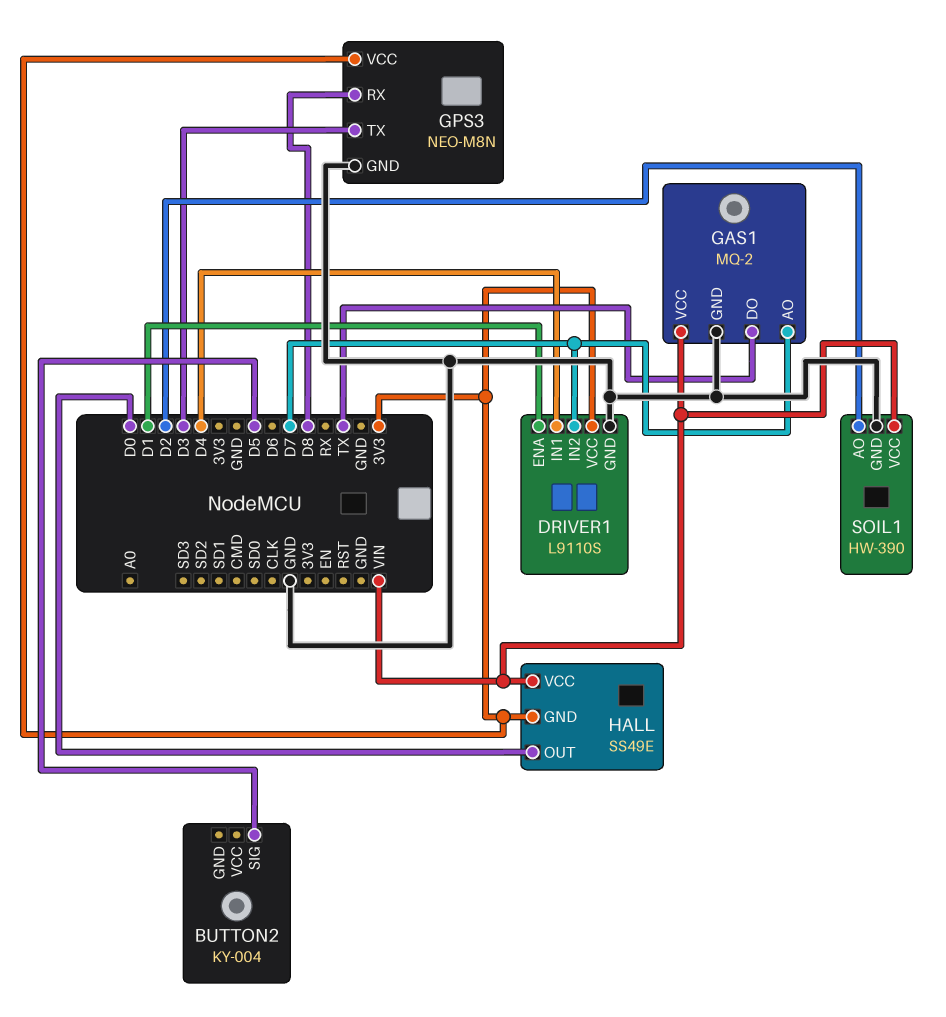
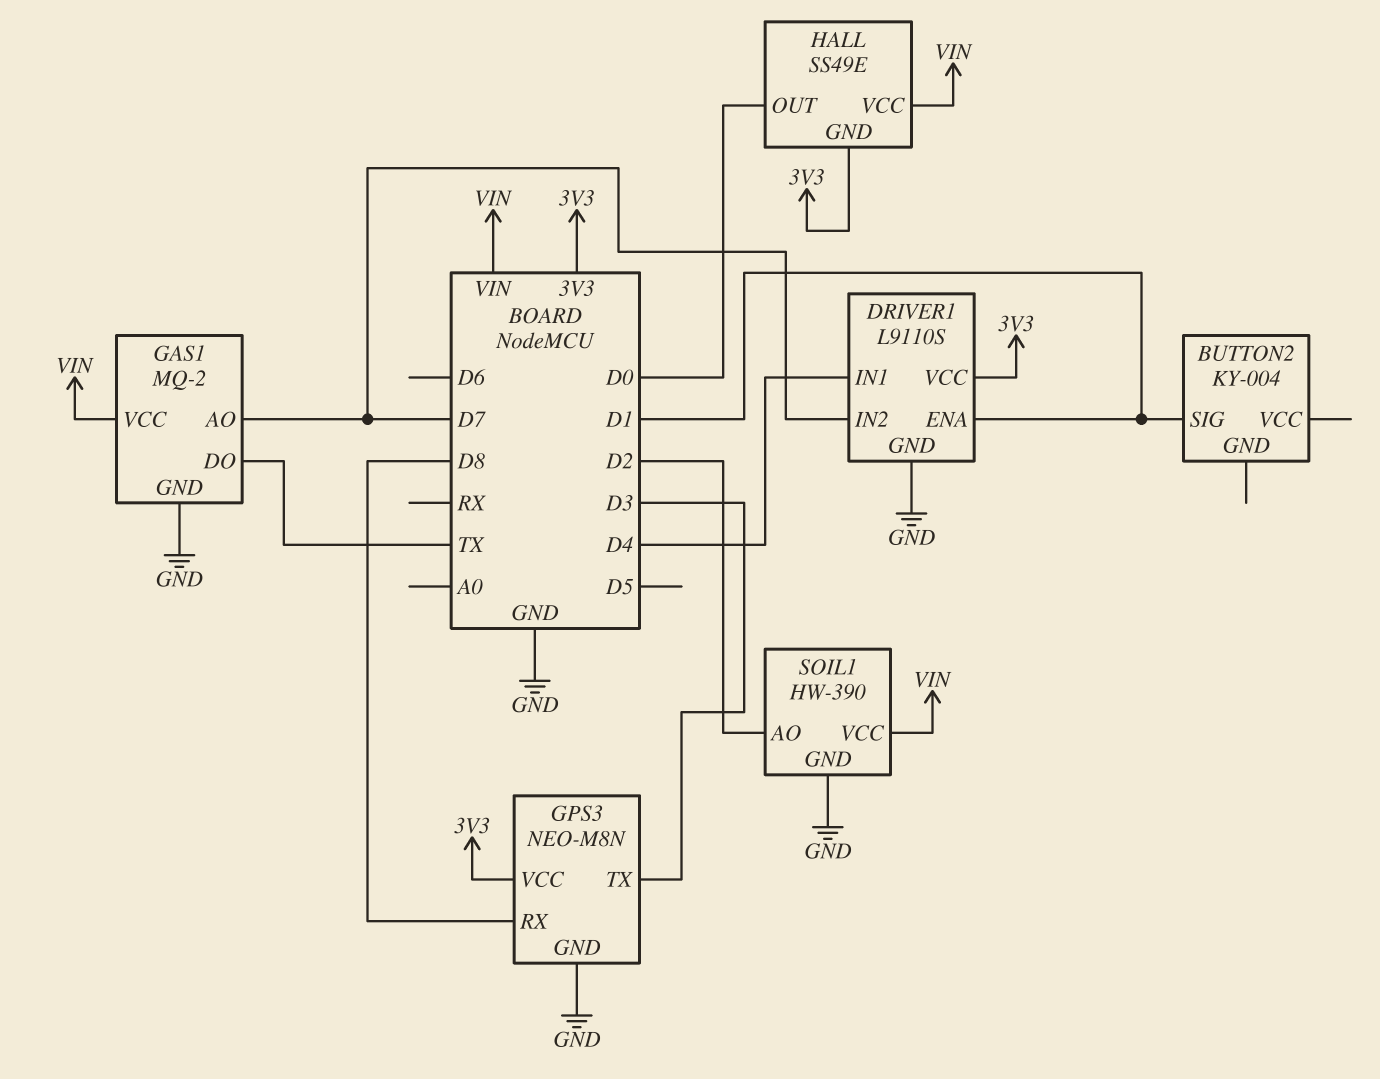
BUTTON2 pin SIG: D5 -> D1

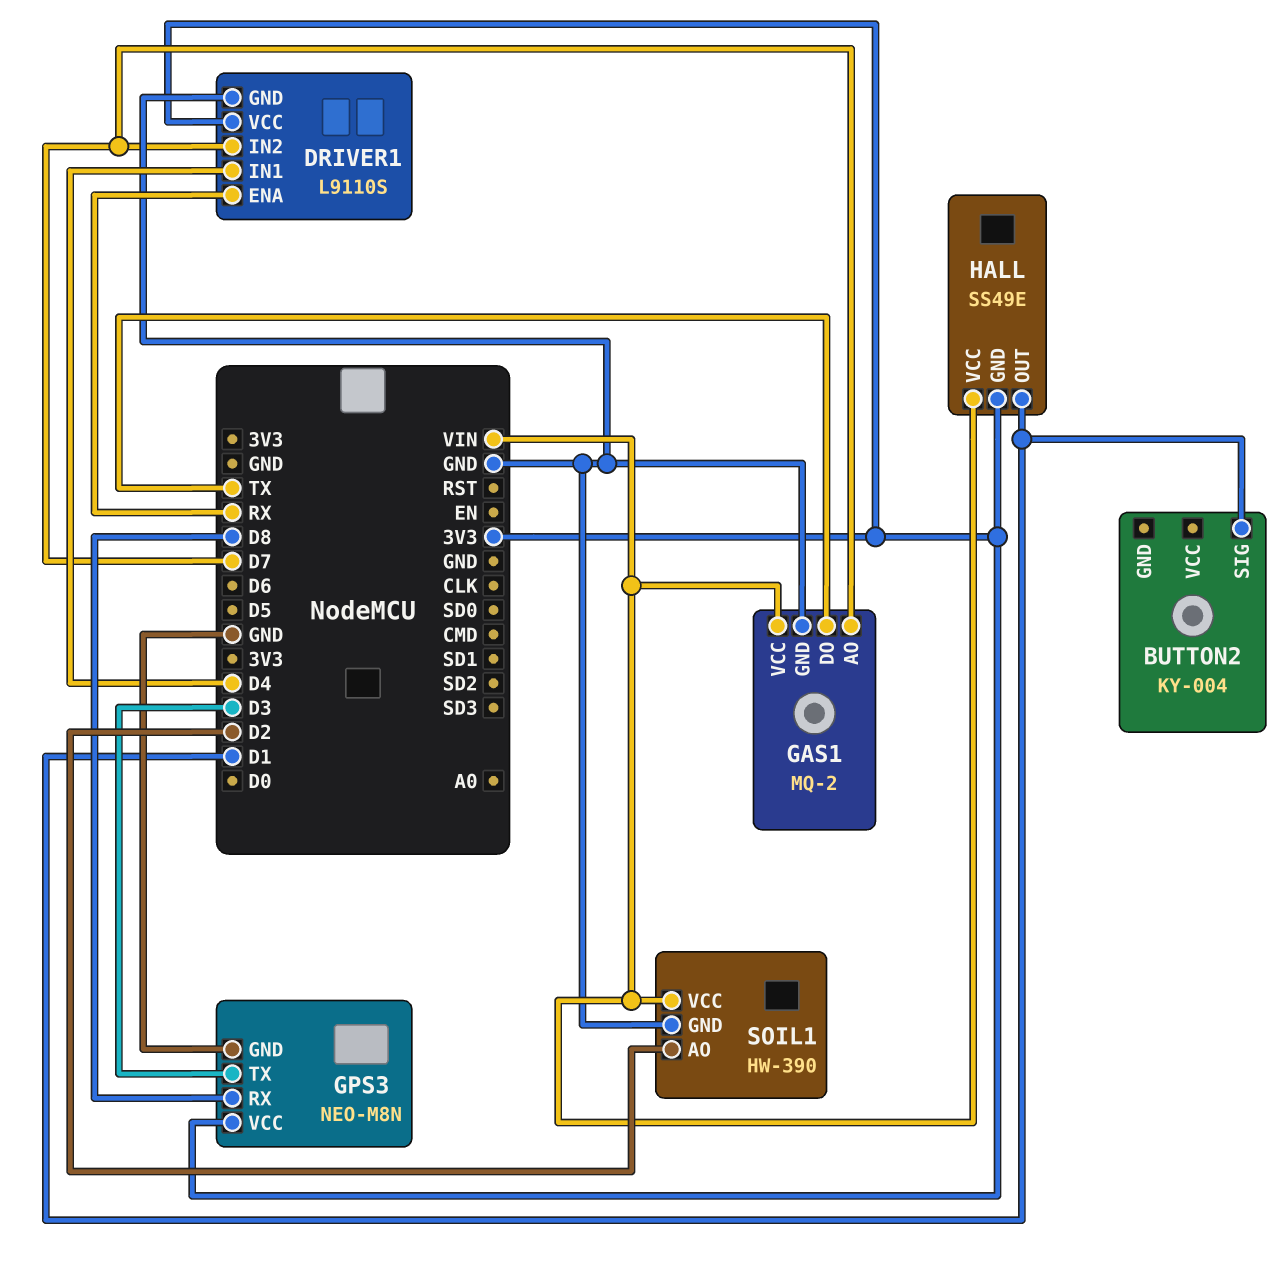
DRIVER1 pin ENA: D1 -> RX
HALL pin OUT: D0 -> D1

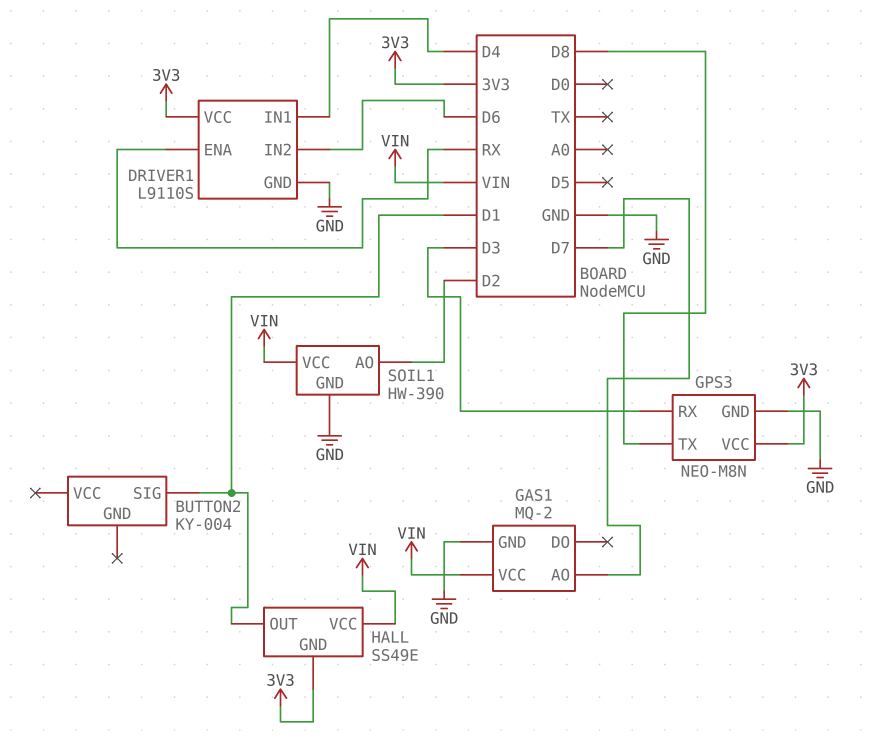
DRIVER1 pin IN2: D7 -> D6
GAS1 pin DO: TX -> none
GPS3 pin RX: D8 -> D3
GPS3 pin TX: D3 -> D8

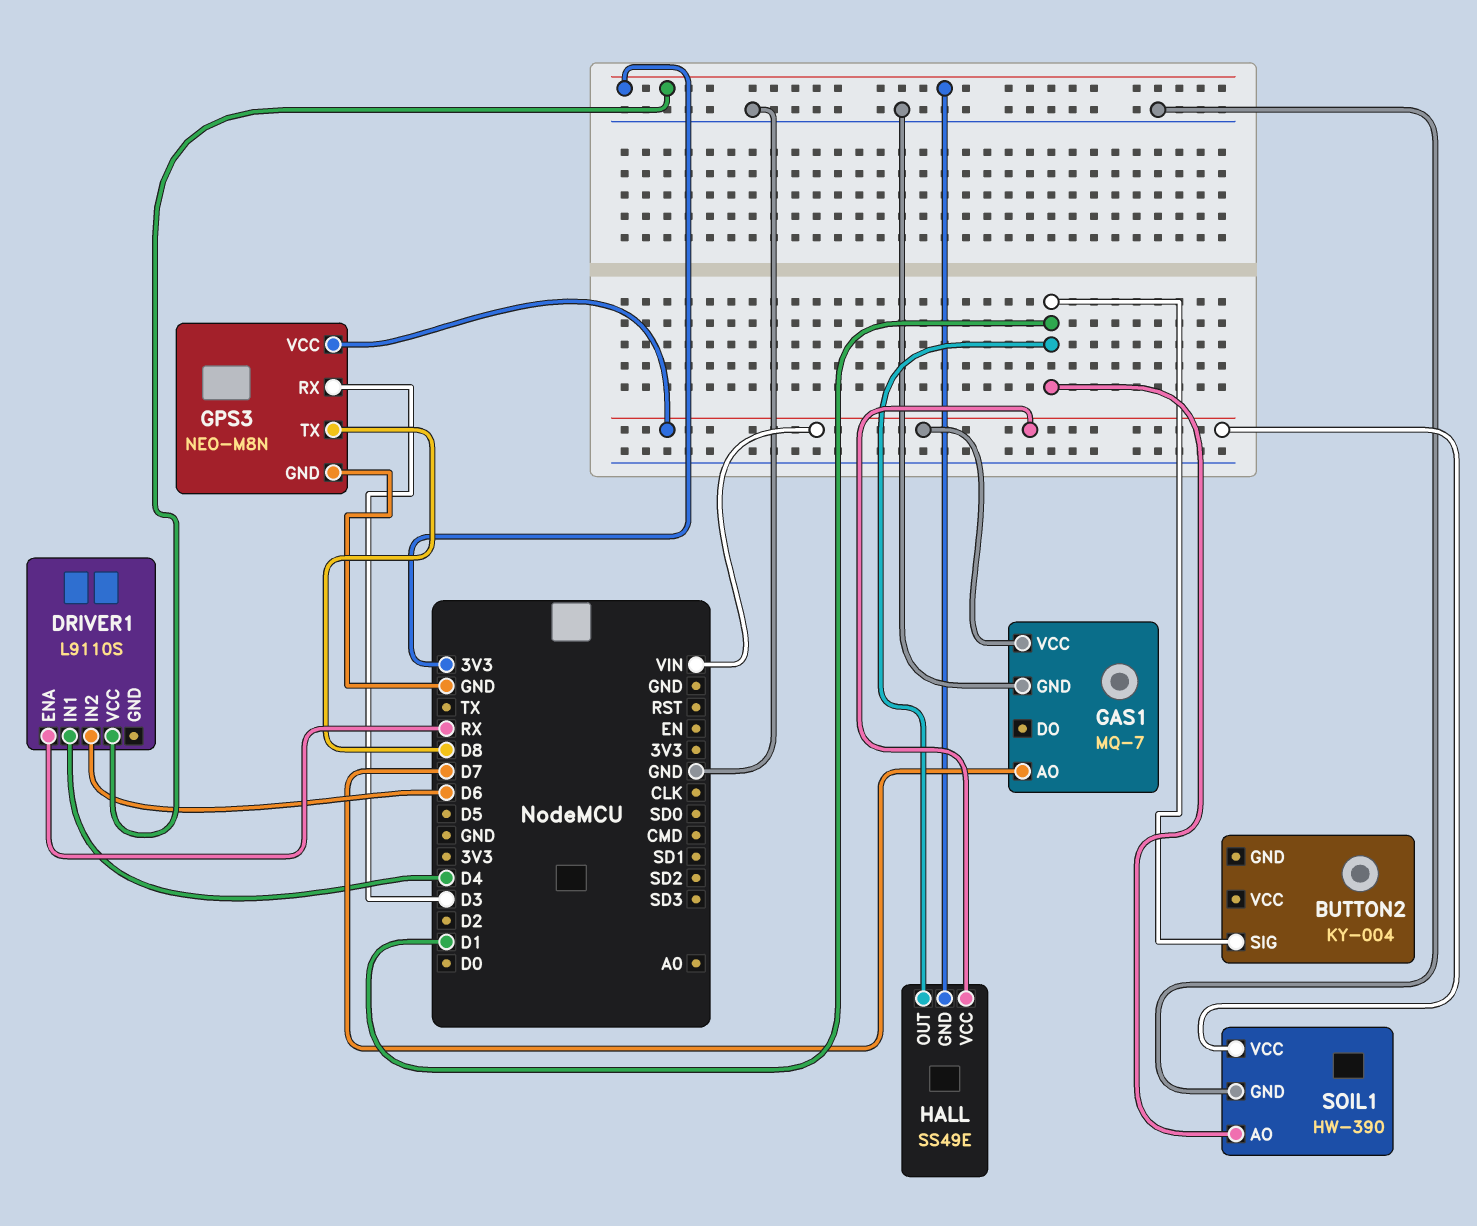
DRIVER1 pin GND: GND -> none
GAS1: MQ-2 -> MQ-7
GPS3 pin VCC: 3V3 -> VIN
SOIL1 pin AO: D2 -> D1

